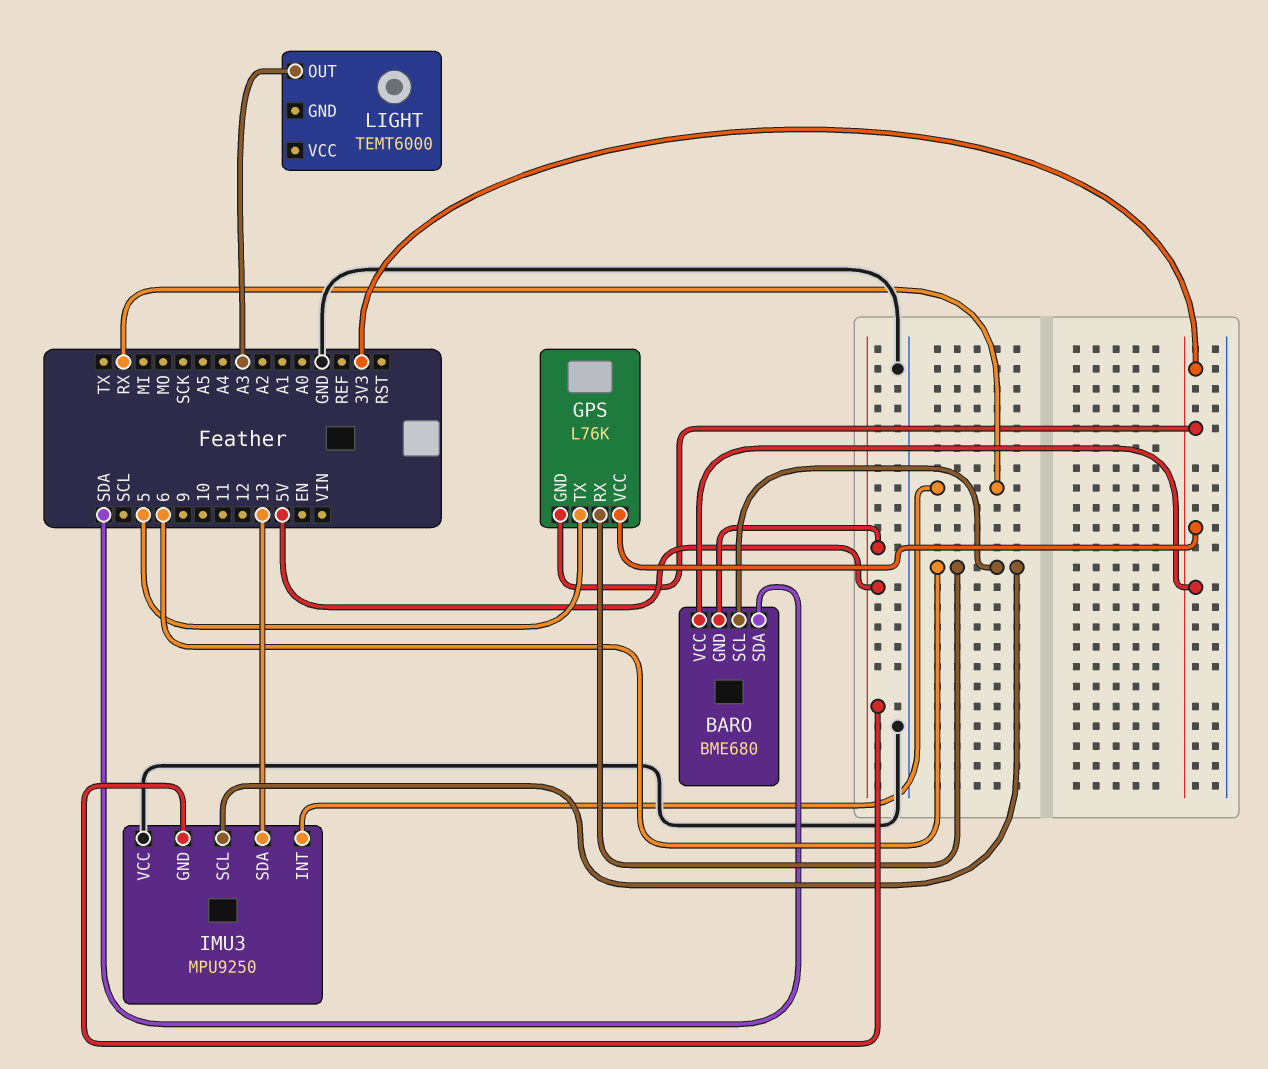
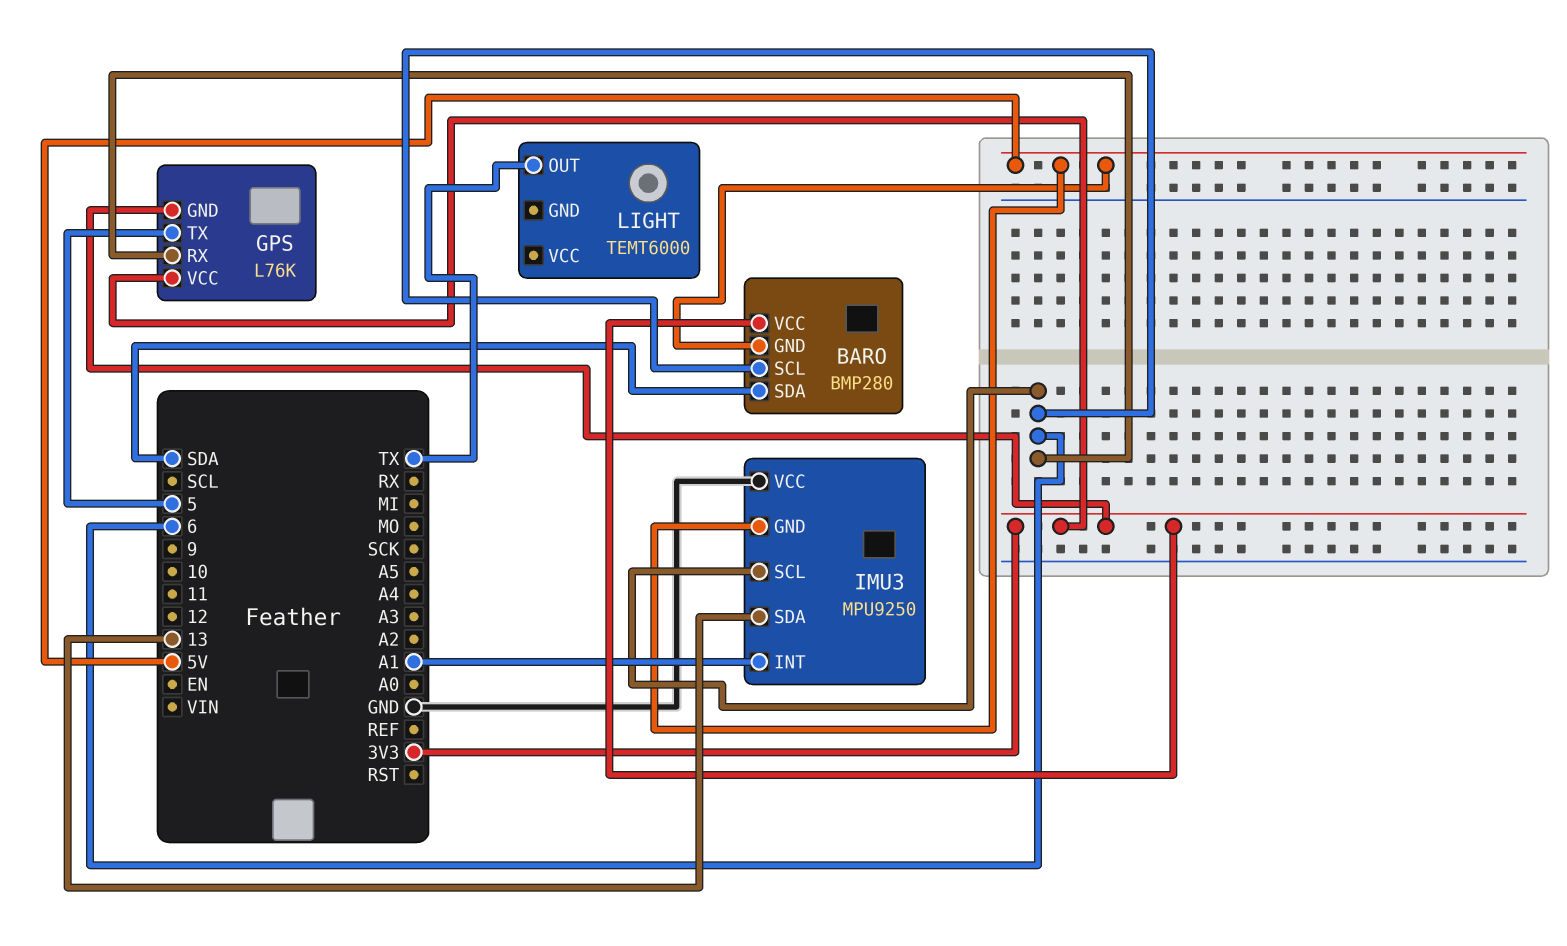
BARO: BME680 -> BMP280
IMU3 pin INT: RX -> A1
LIGHT pin OUT: A3 -> TX

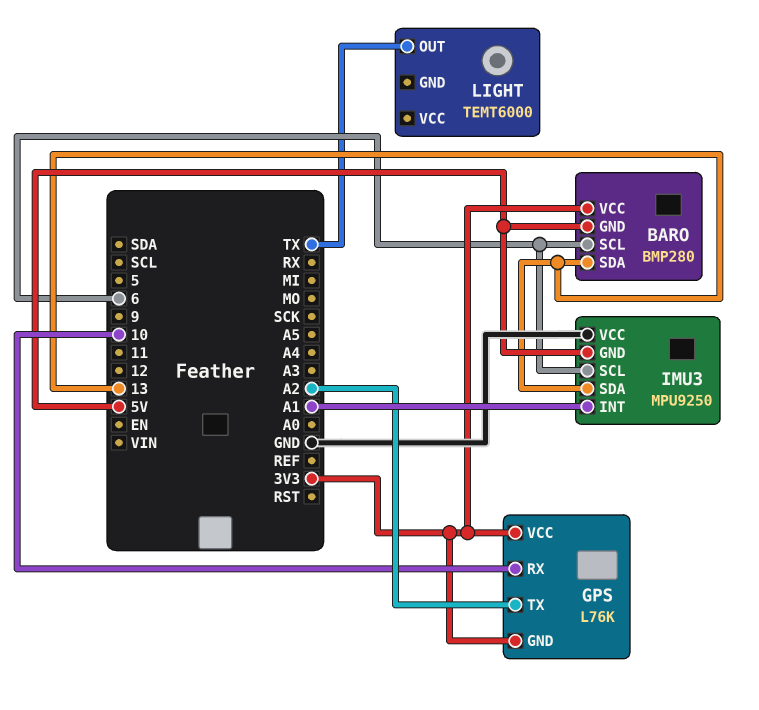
BARO pin SDA: SDA -> 13
GPS pin RX: 6 -> 10
GPS pin TX: 5 -> A2

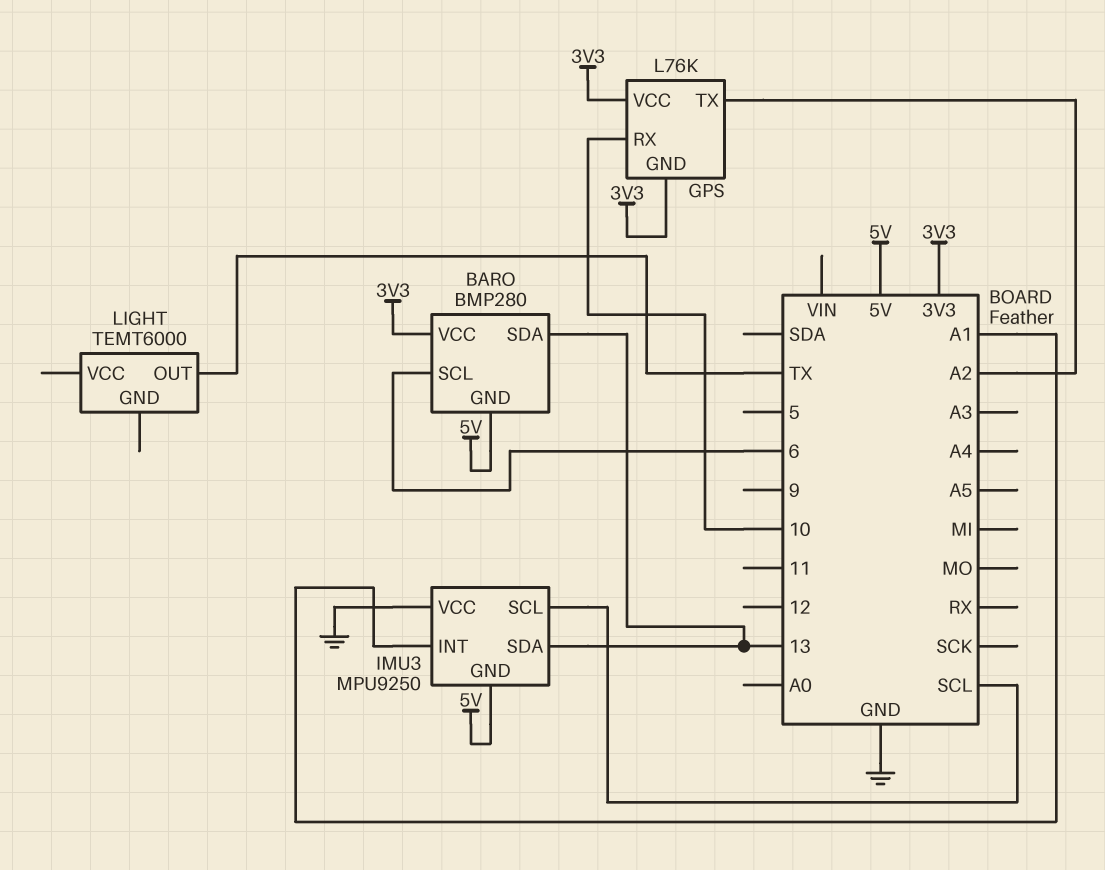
IMU3 pin SCL: 6 -> SCL

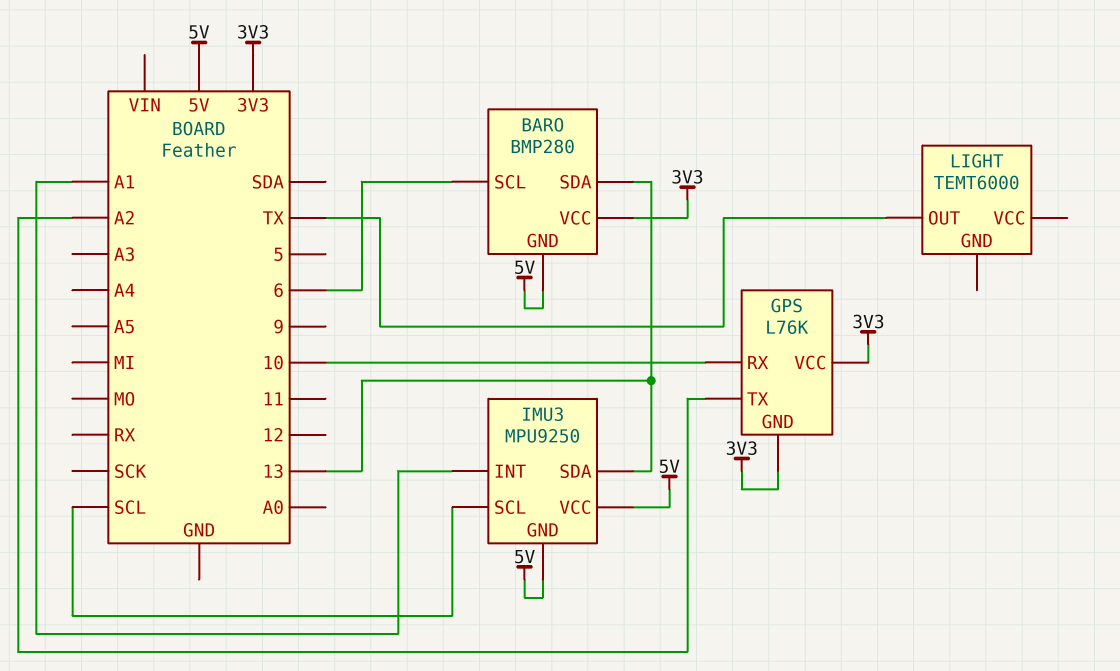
IMU3 pin VCC: GND -> 5V

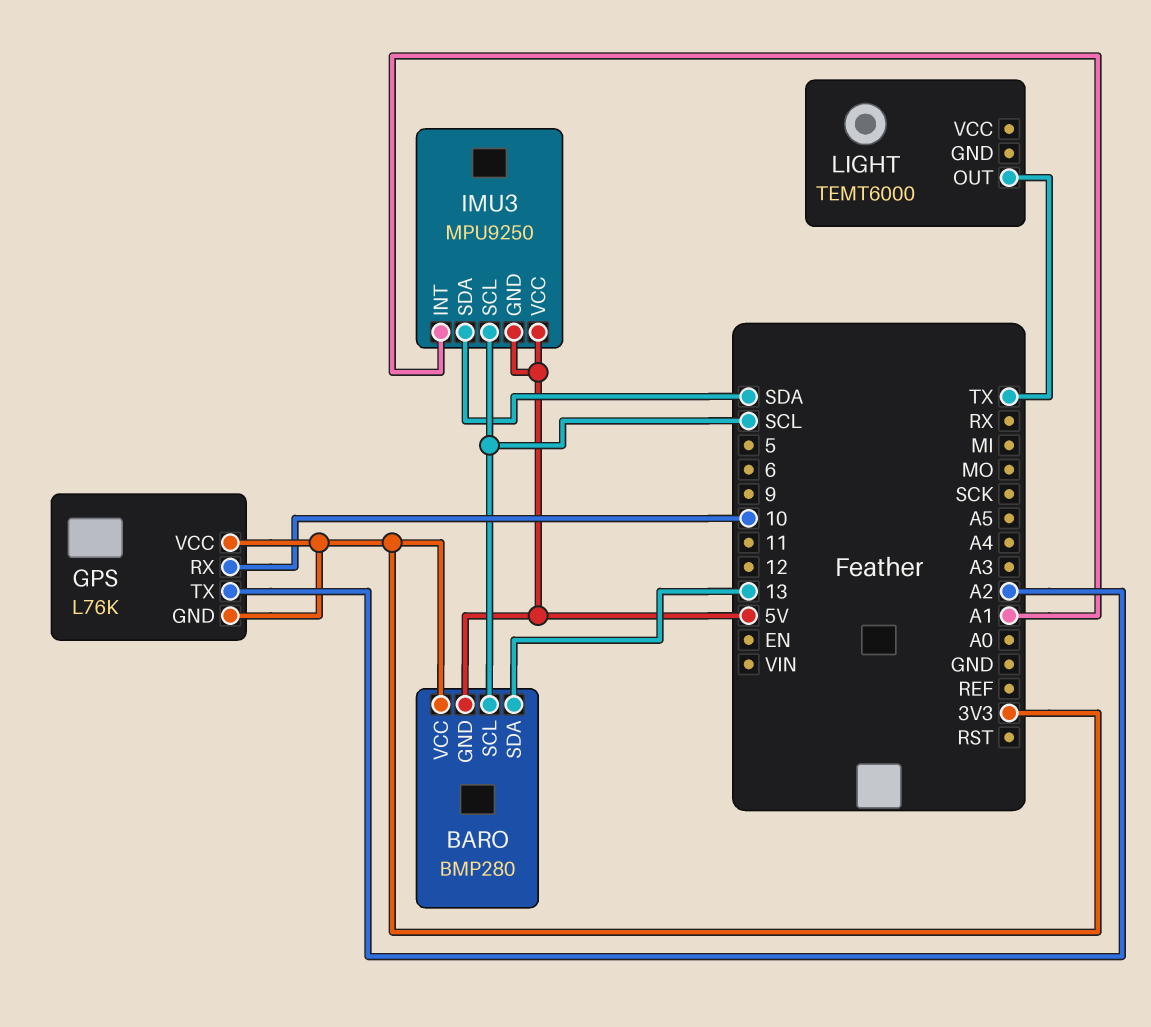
BARO pin SCL: 6 -> SCL
IMU3 pin SDA: 13 -> SDA

